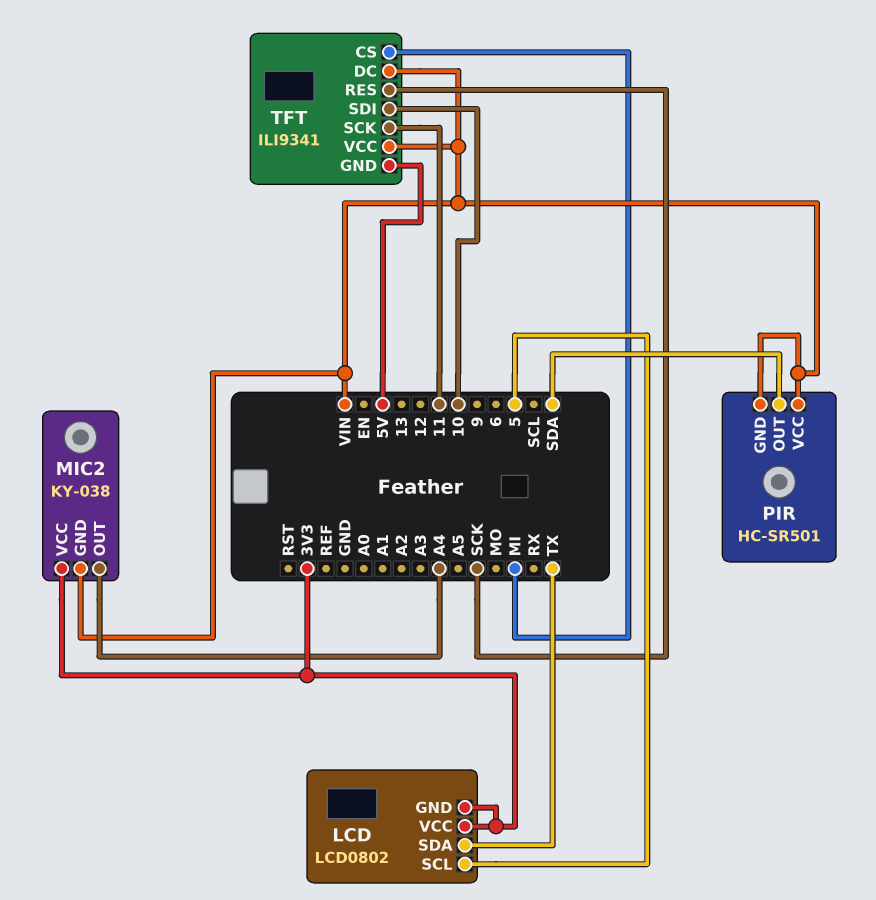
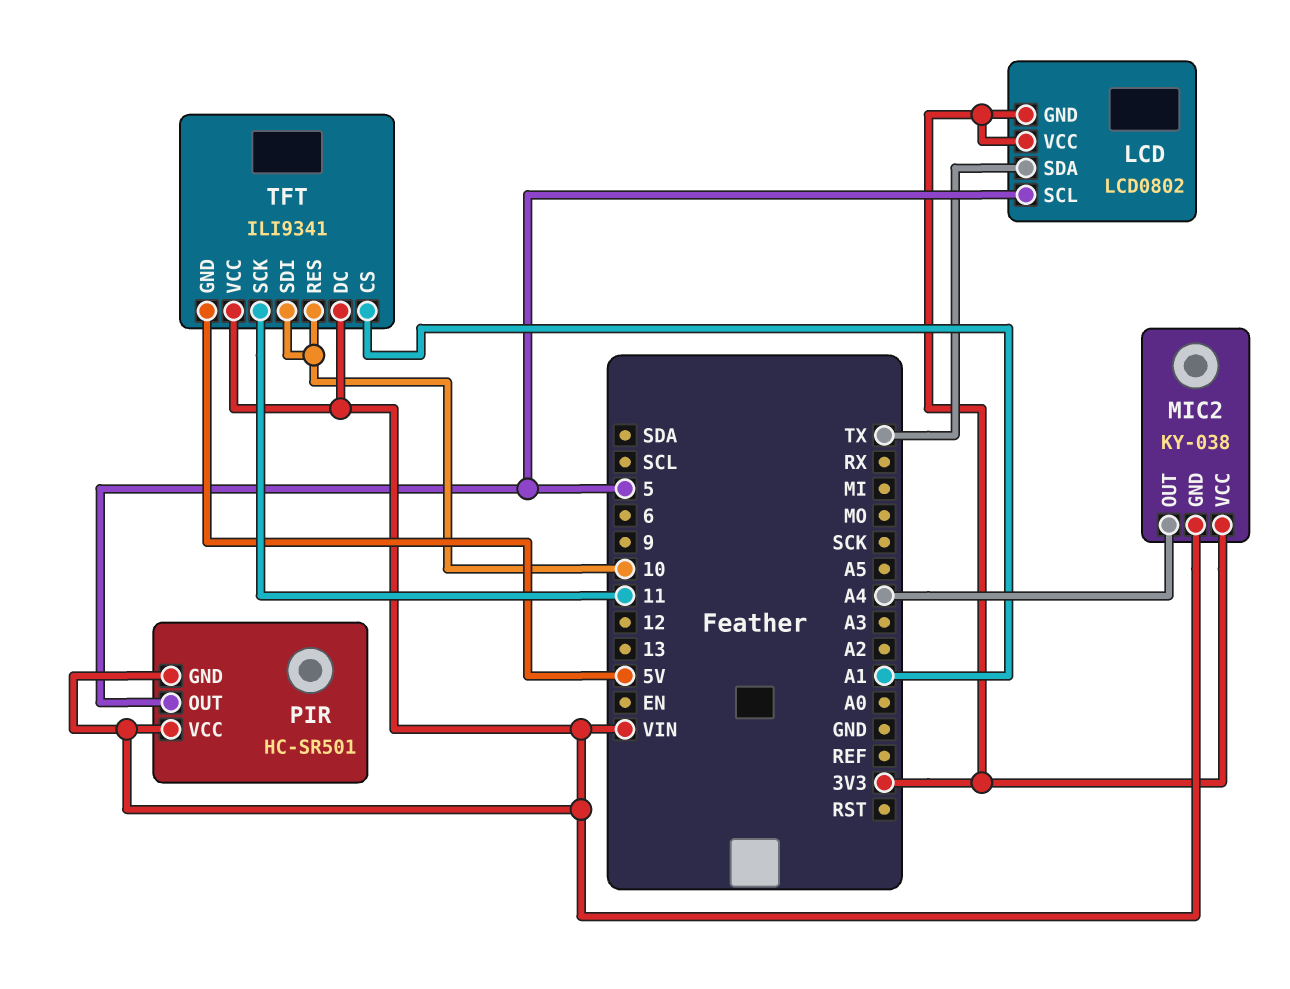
PIR pin OUT: SDA -> 5
TFT pin CS: MI -> A1
TFT pin RES: SCK -> 10

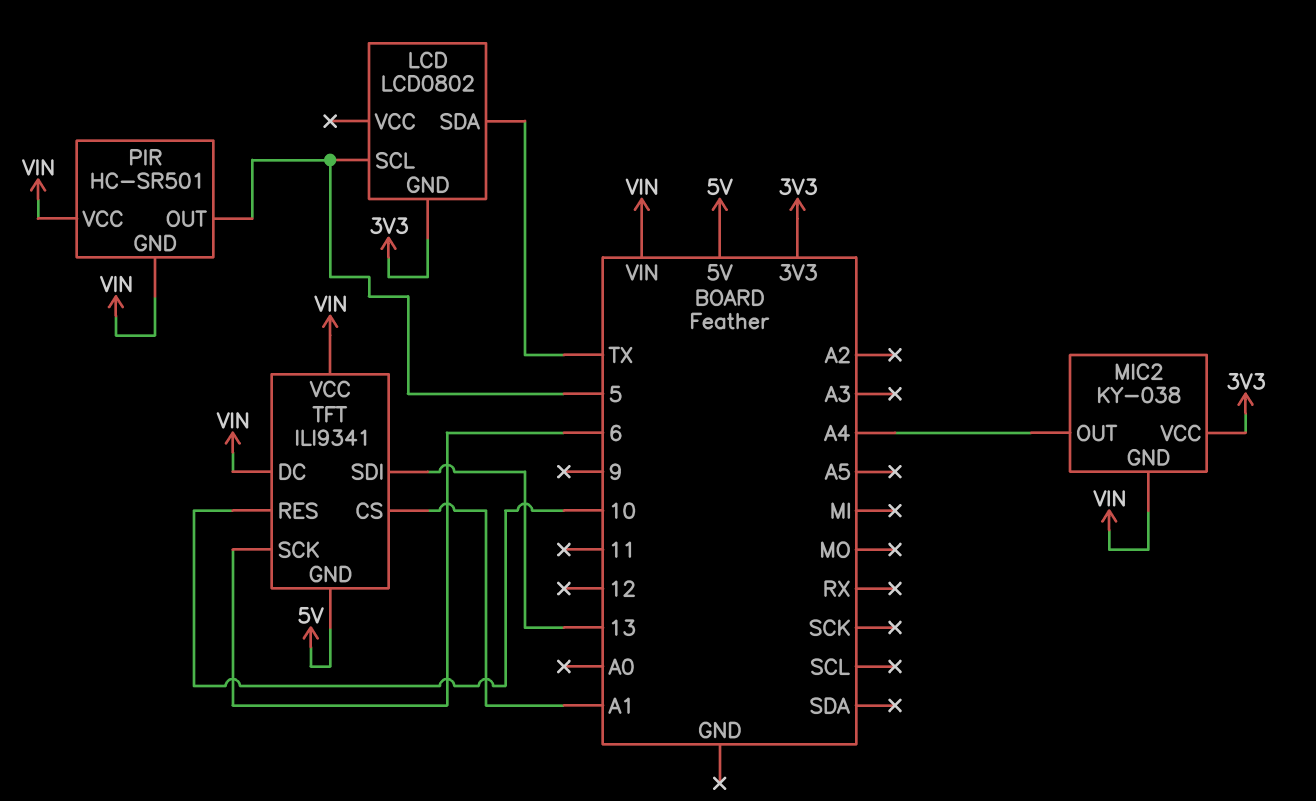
LCD pin VCC: 3V3 -> none
TFT pin SCK: 11 -> 6
TFT pin SDI: 10 -> 13

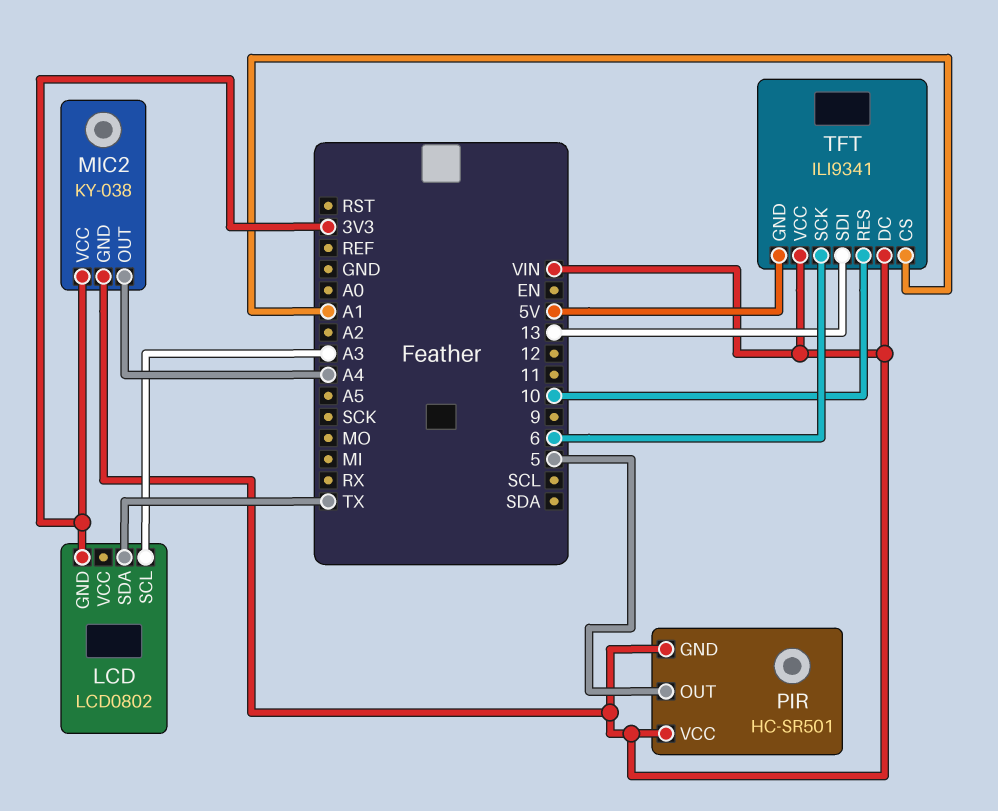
LCD pin SCL: 5 -> A3

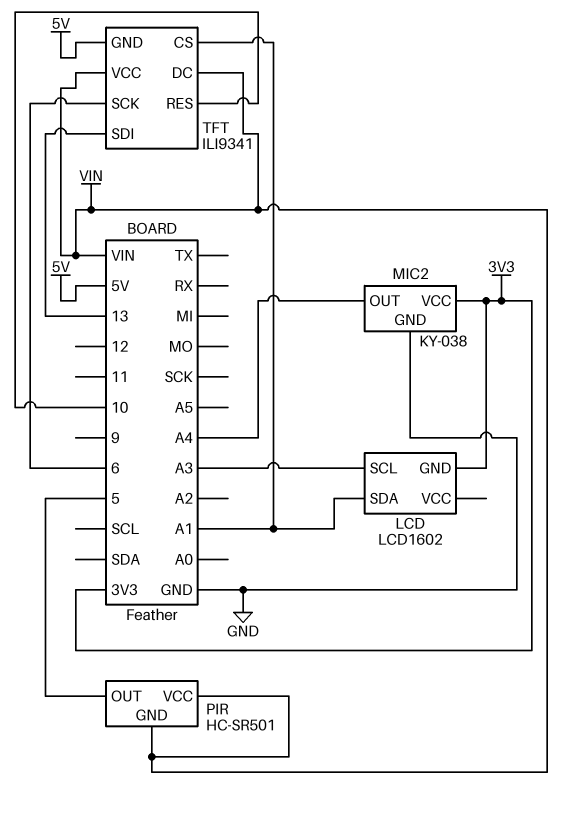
LCD: LCD0802 -> LCD1602
LCD pin SDA: TX -> A1
MIC2 pin GND: VIN -> GND

